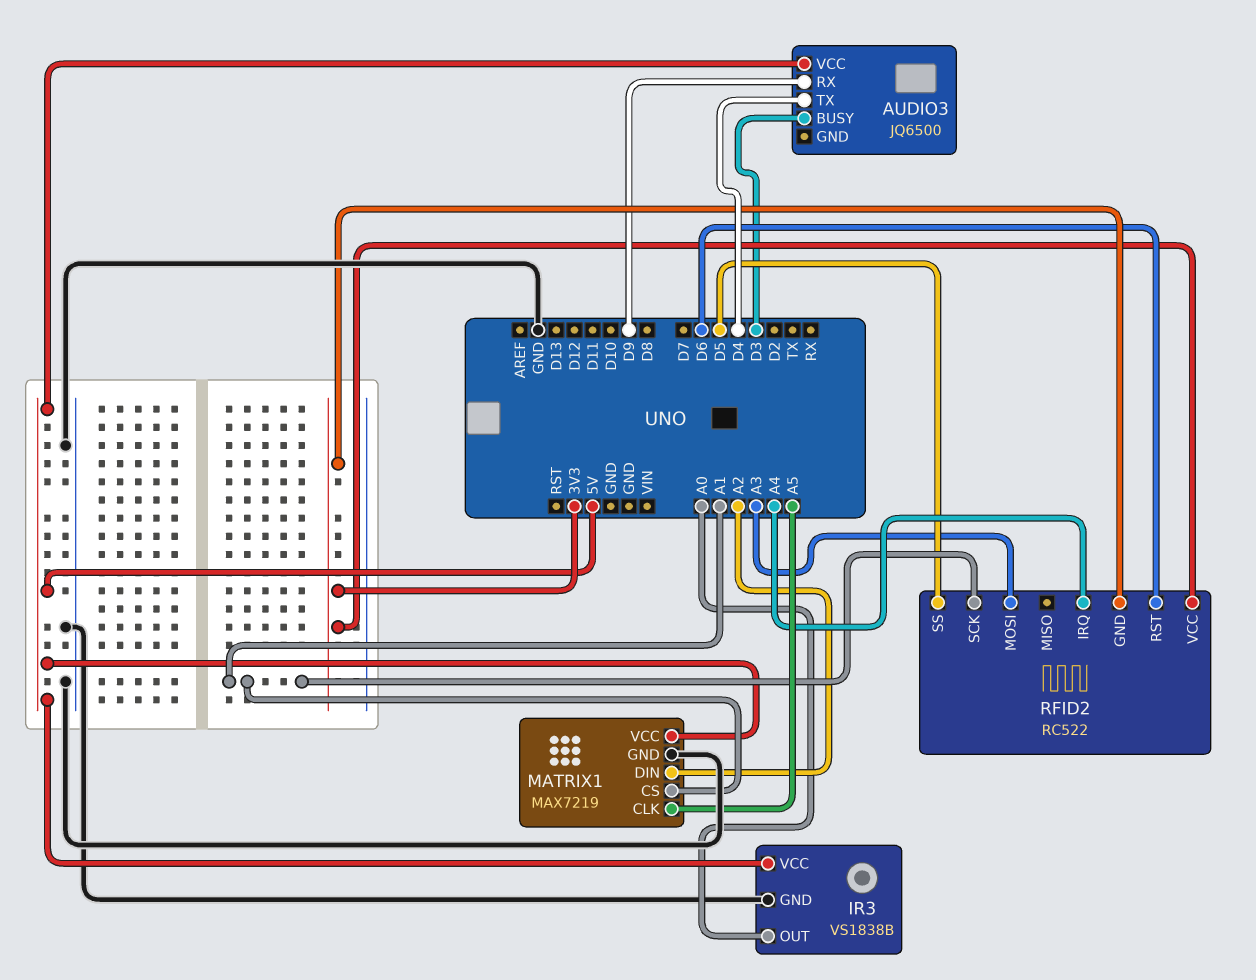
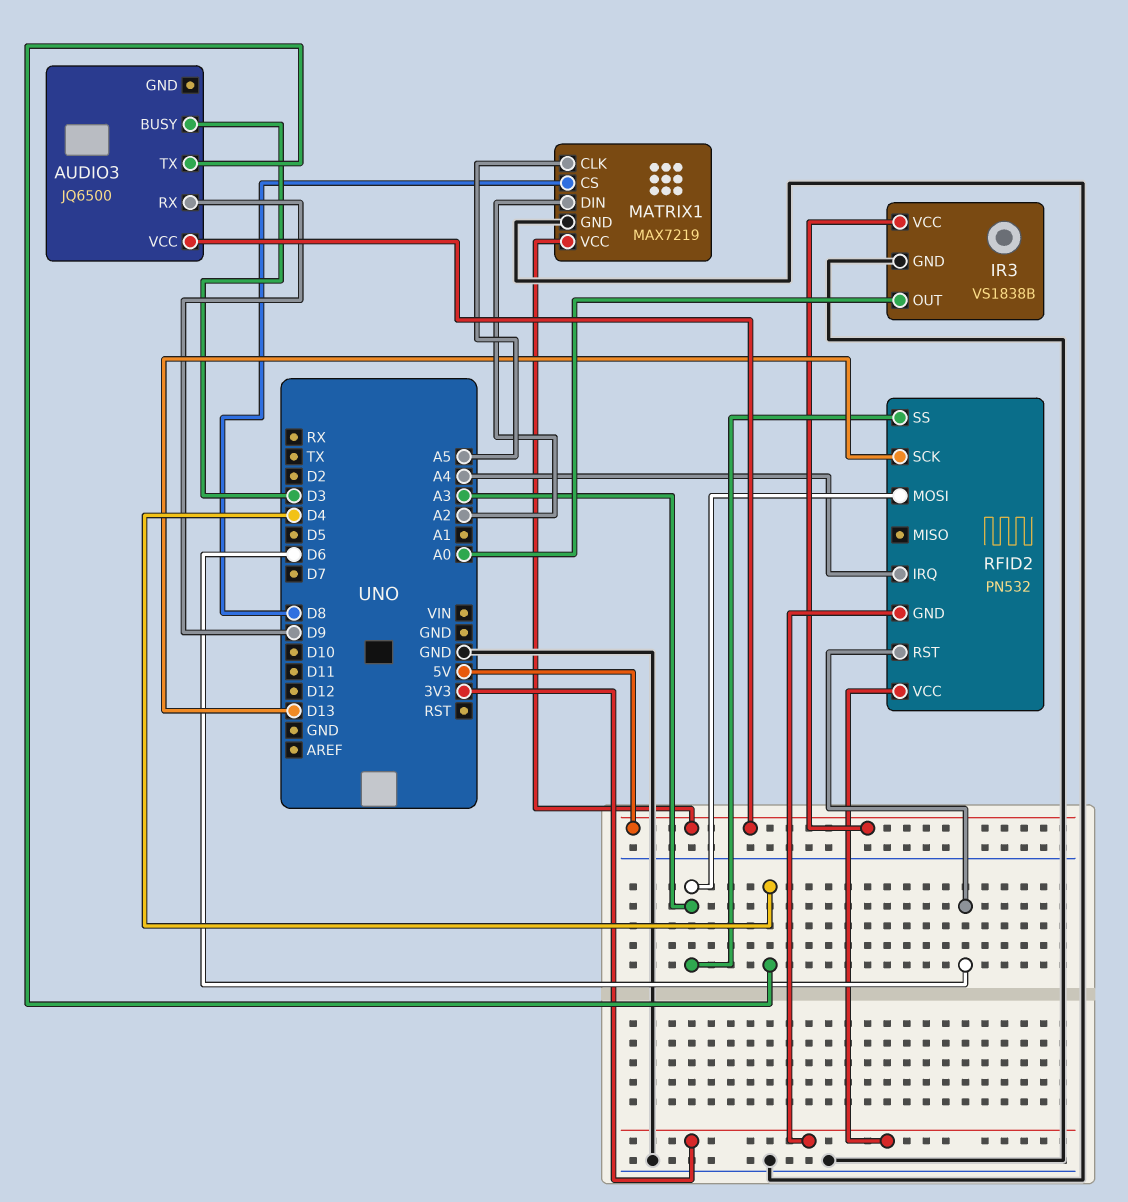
MATRIX1 pin CS: A1 -> D8
RFID2: RC522 -> PN532
RFID2 pin SCK: A1 -> D13
RFID2 pin SS: D5 -> A3

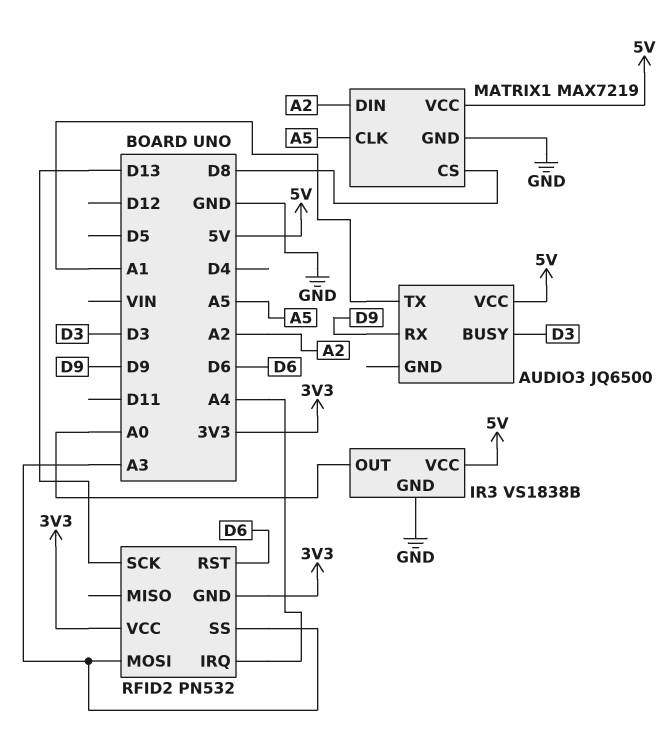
AUDIO3 pin TX: D4 -> A1

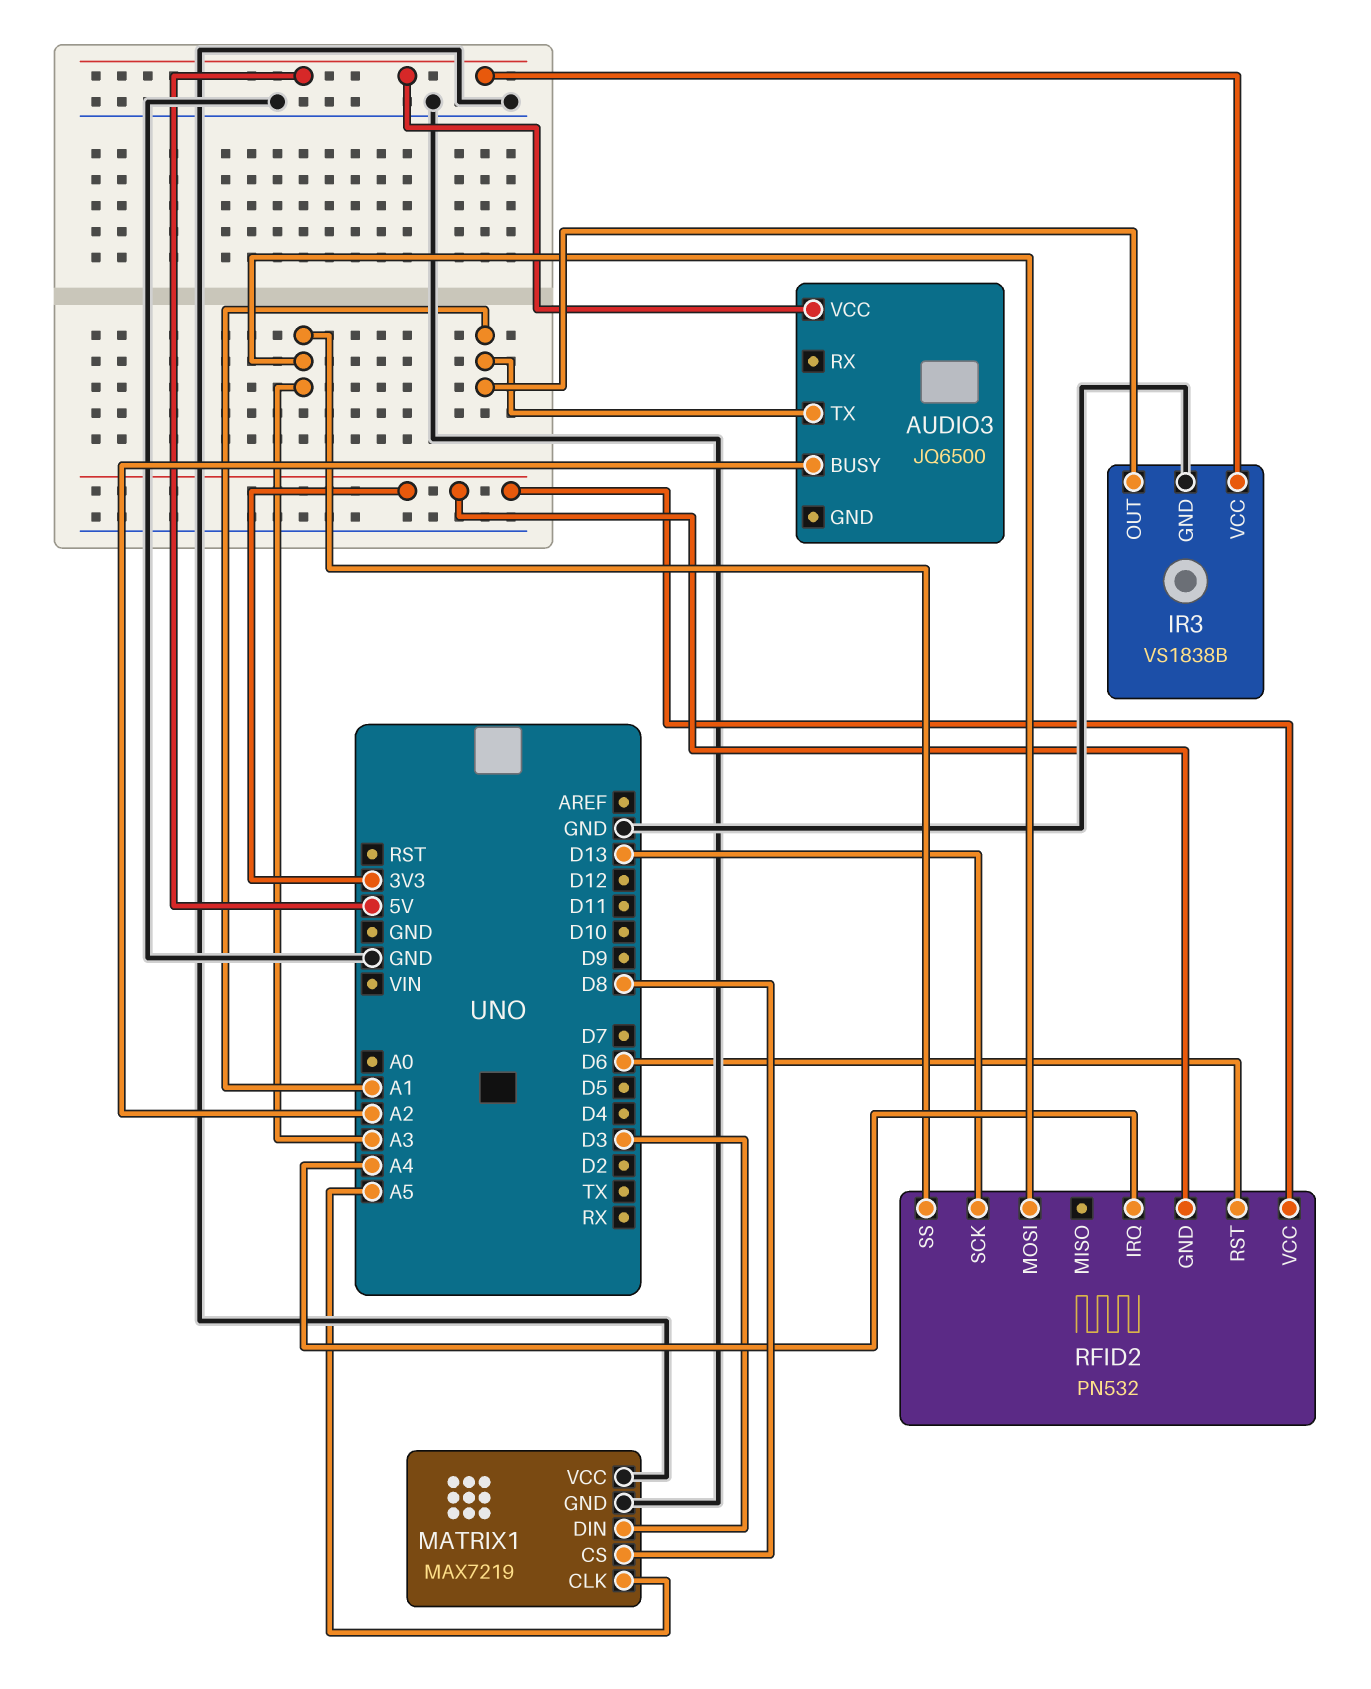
AUDIO3 pin BUSY: D3 -> A2
AUDIO3 pin RX: D9 -> none
IR3 pin OUT: A0 -> A1
MATRIX1 pin DIN: A2 -> D3
MATRIX1 pin VCC: 5V -> GND

